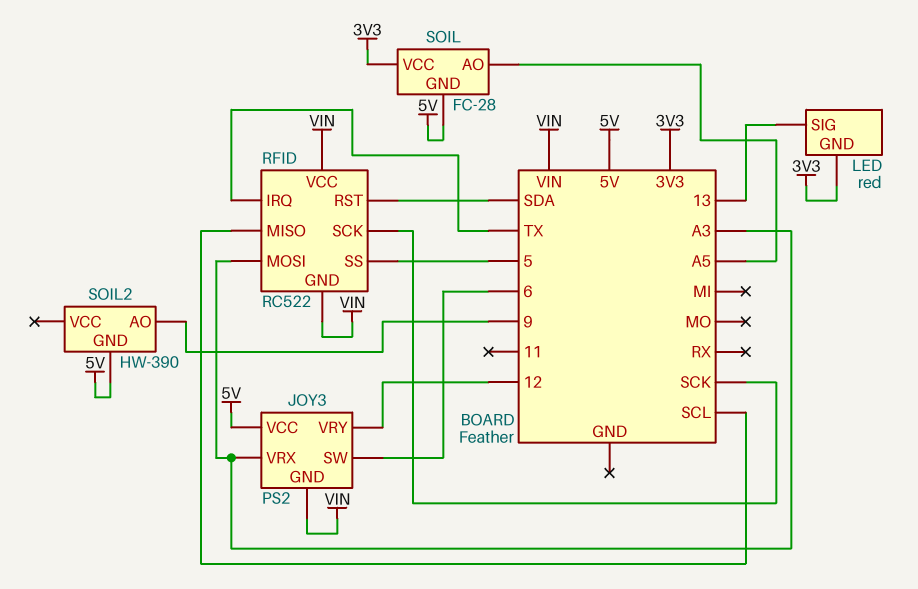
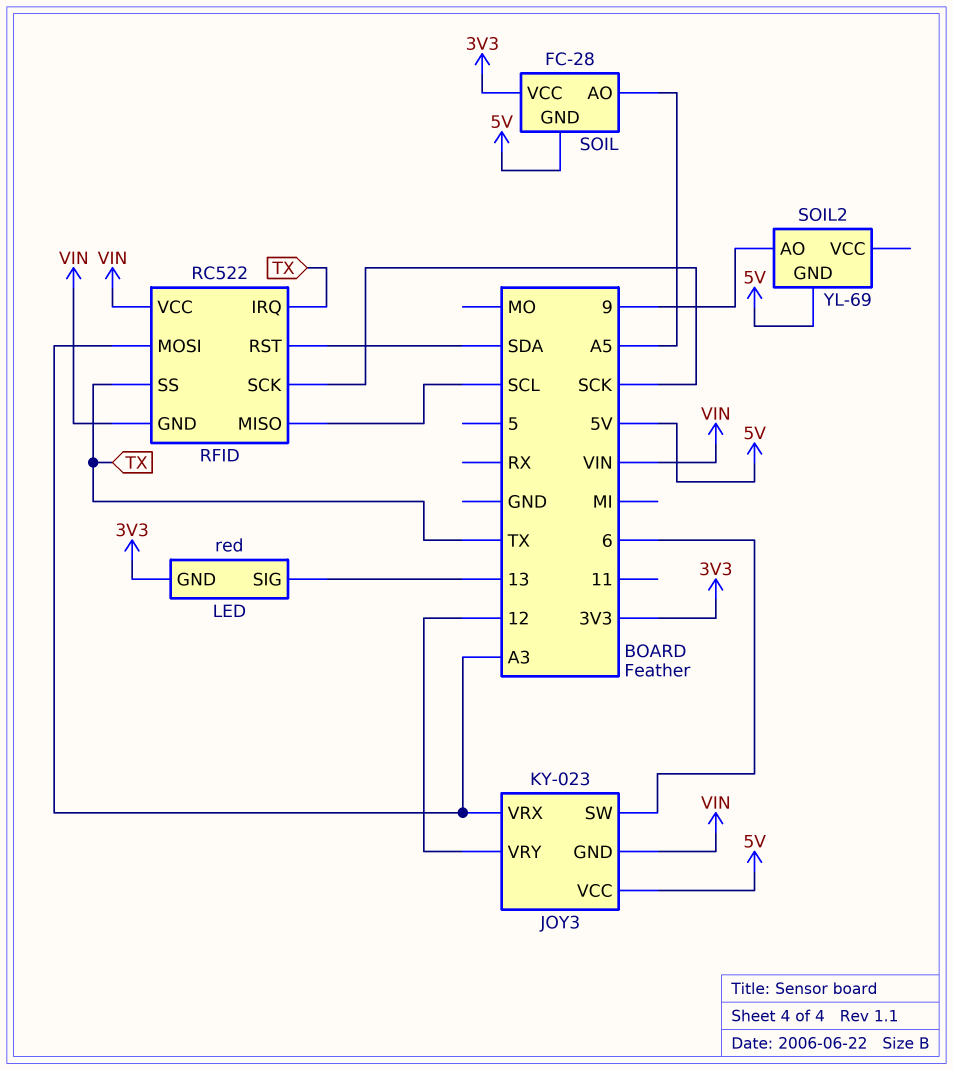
JOY3: PS2 -> KY-023
RFID pin SS: 5 -> TX
SOIL2: HW-390 -> YL-69

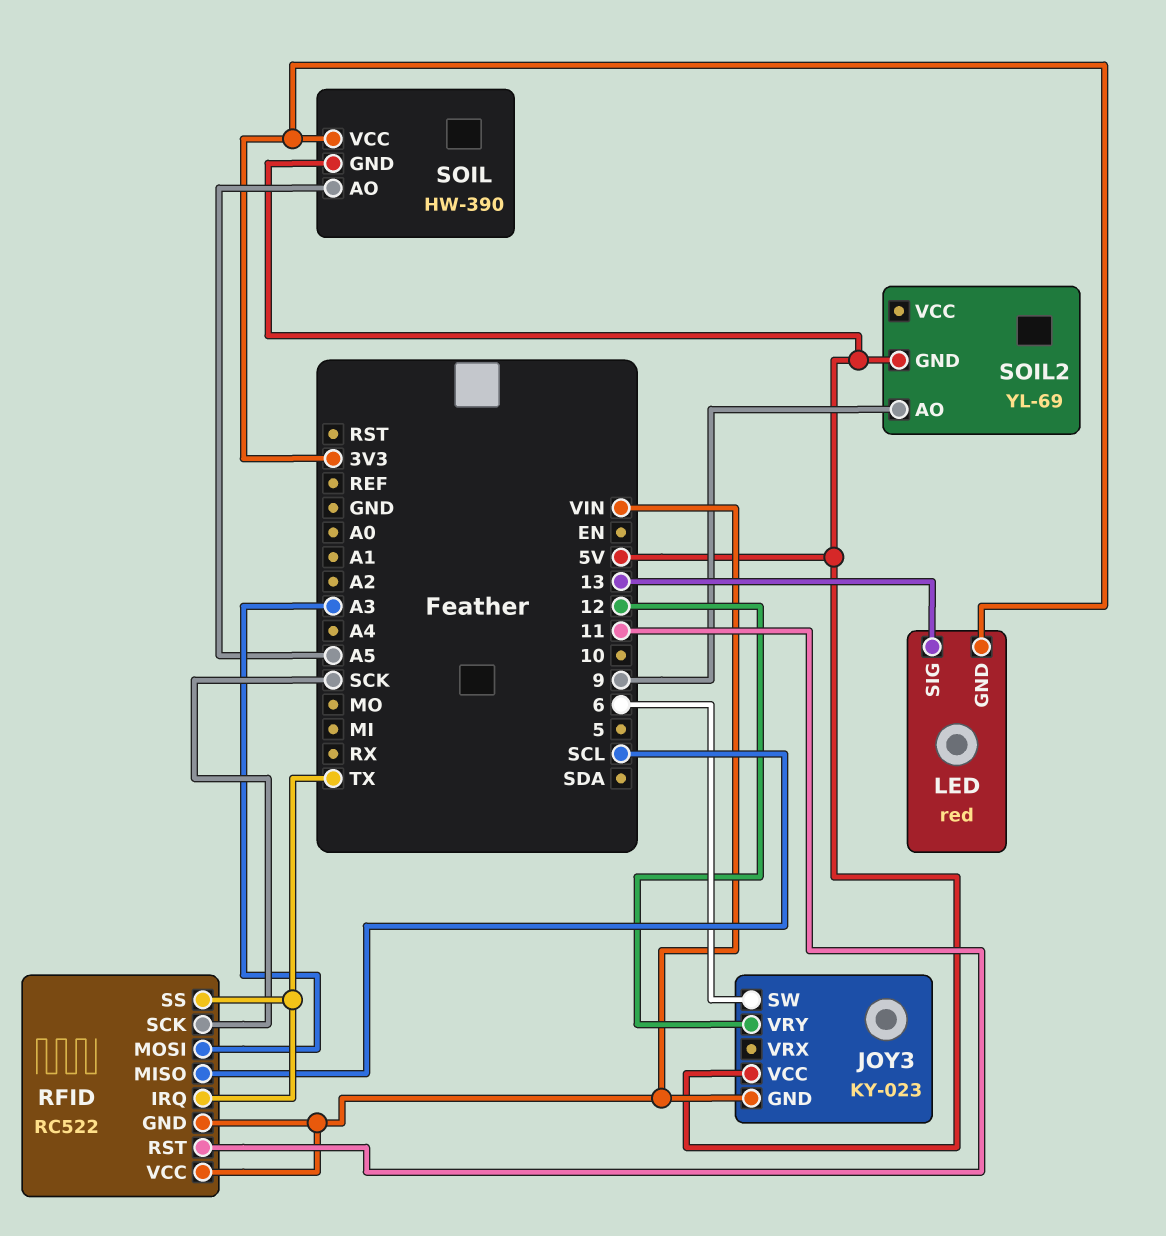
JOY3 pin VRX: A3 -> none
RFID pin RST: SDA -> 11
SOIL: FC-28 -> HW-390

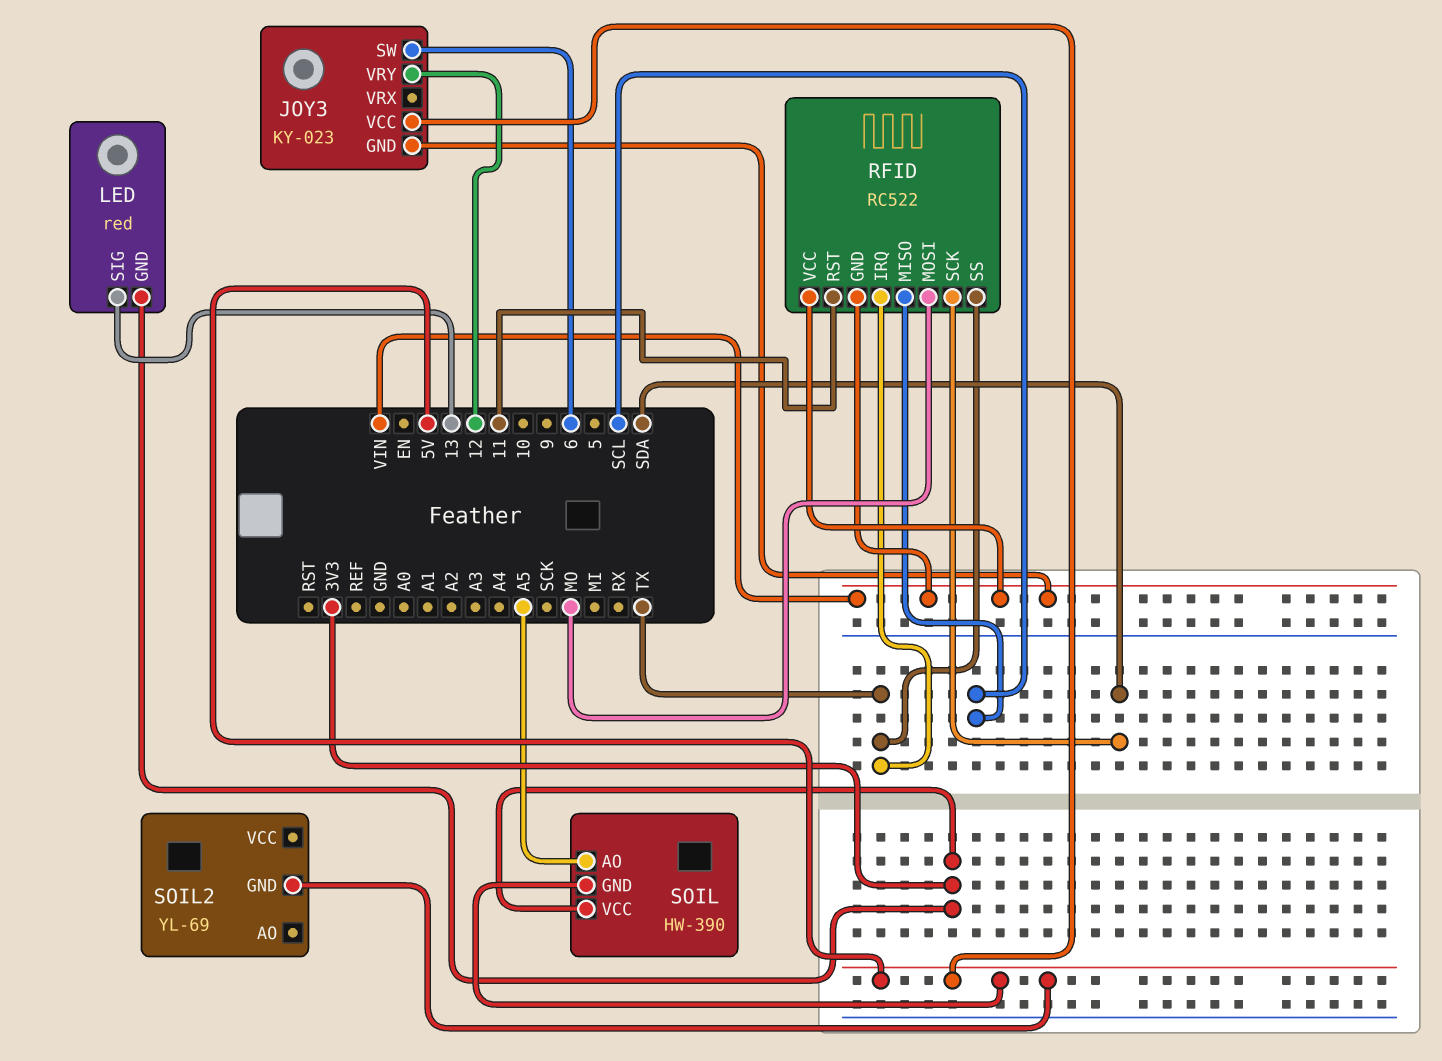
RFID pin MOSI: A3 -> MO
RFID pin SCK: SCK -> SDA
SOIL2 pin AO: 9 -> none

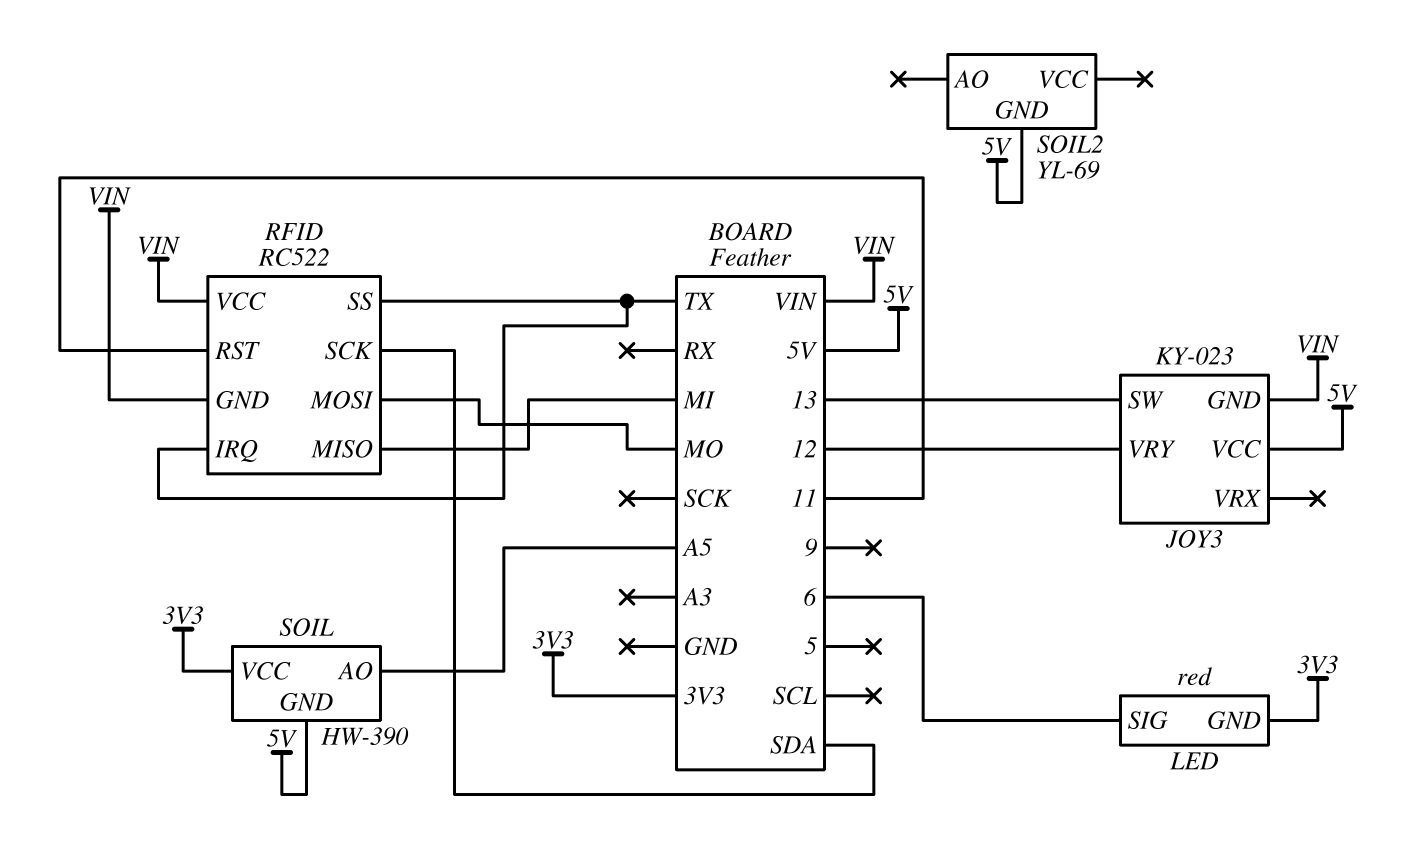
JOY3 pin SW: 6 -> 13
LED pin SIG: 13 -> 6
RFID pin MISO: SCL -> MI

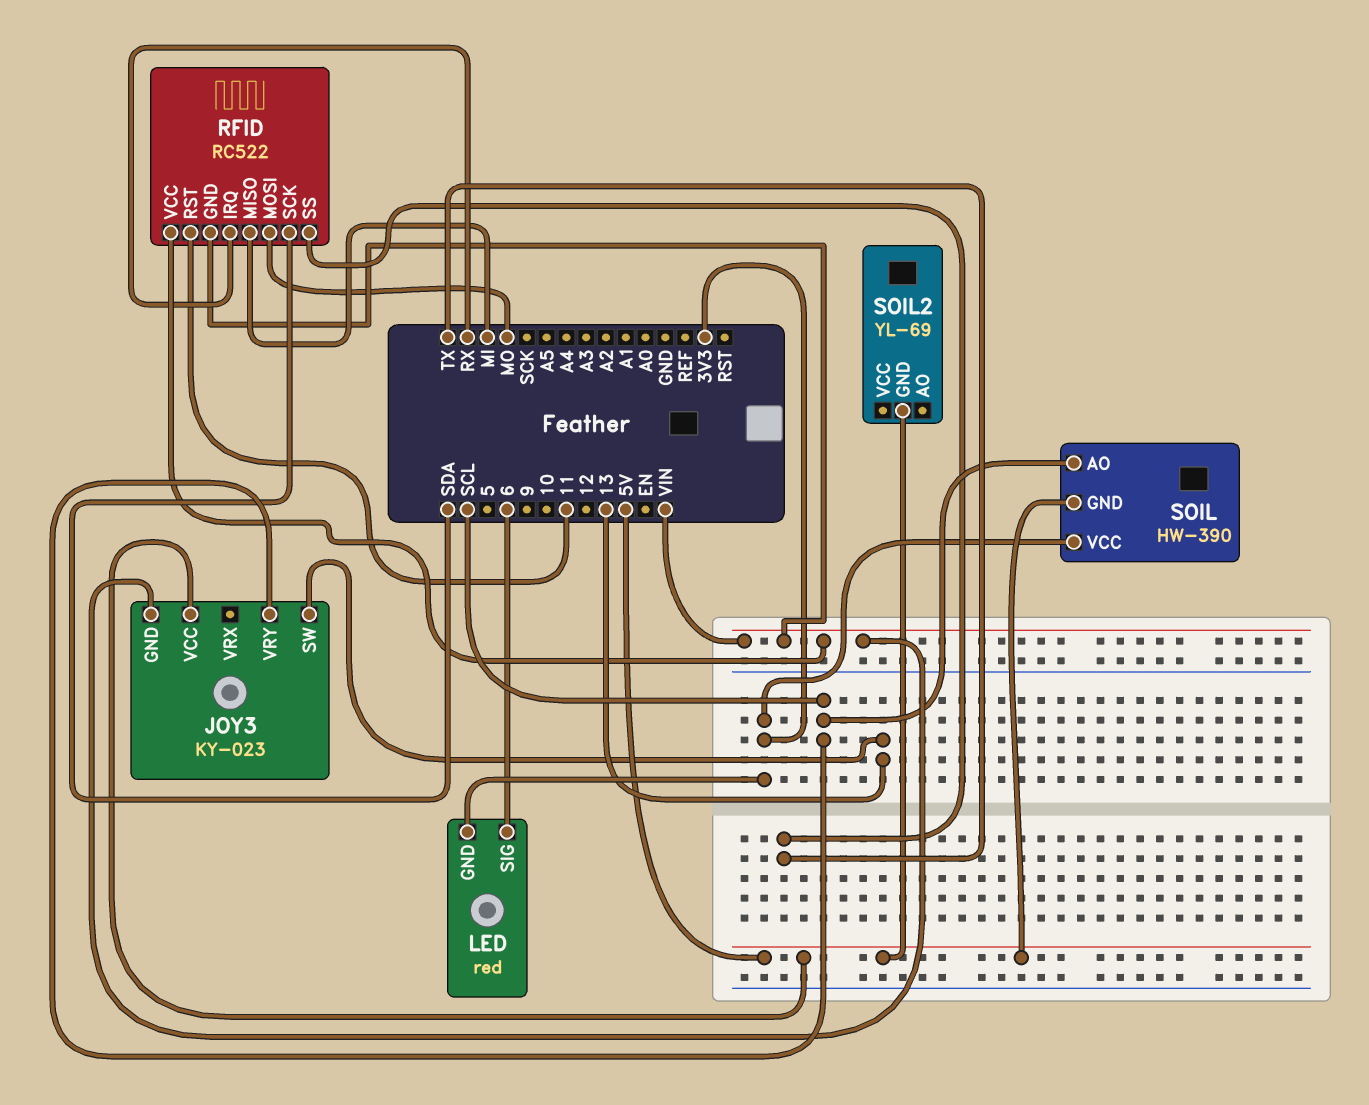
JOY3 pin VRY: 12 -> SCL
RFID pin IRQ: TX -> RX
SOIL pin AO: A5 -> SCL

